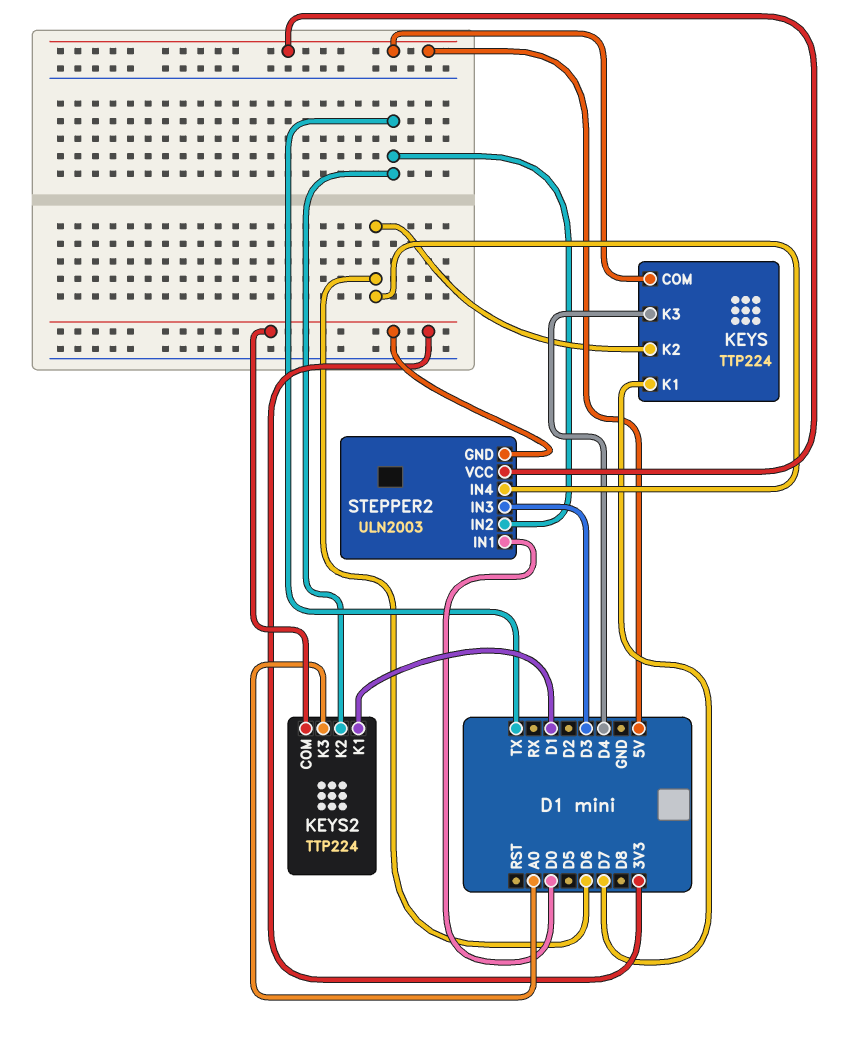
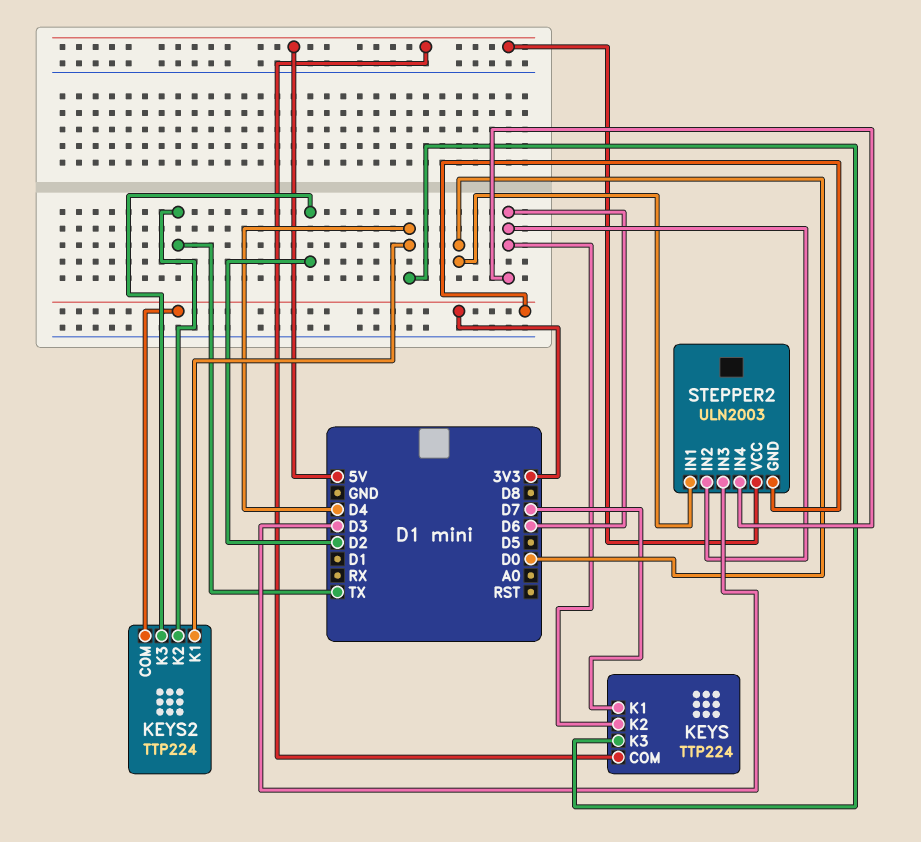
KEYS2 pin K1: D1 -> D4
KEYS2 pin K3: A0 -> D2
STEPPER2 pin IN2: TX -> D6

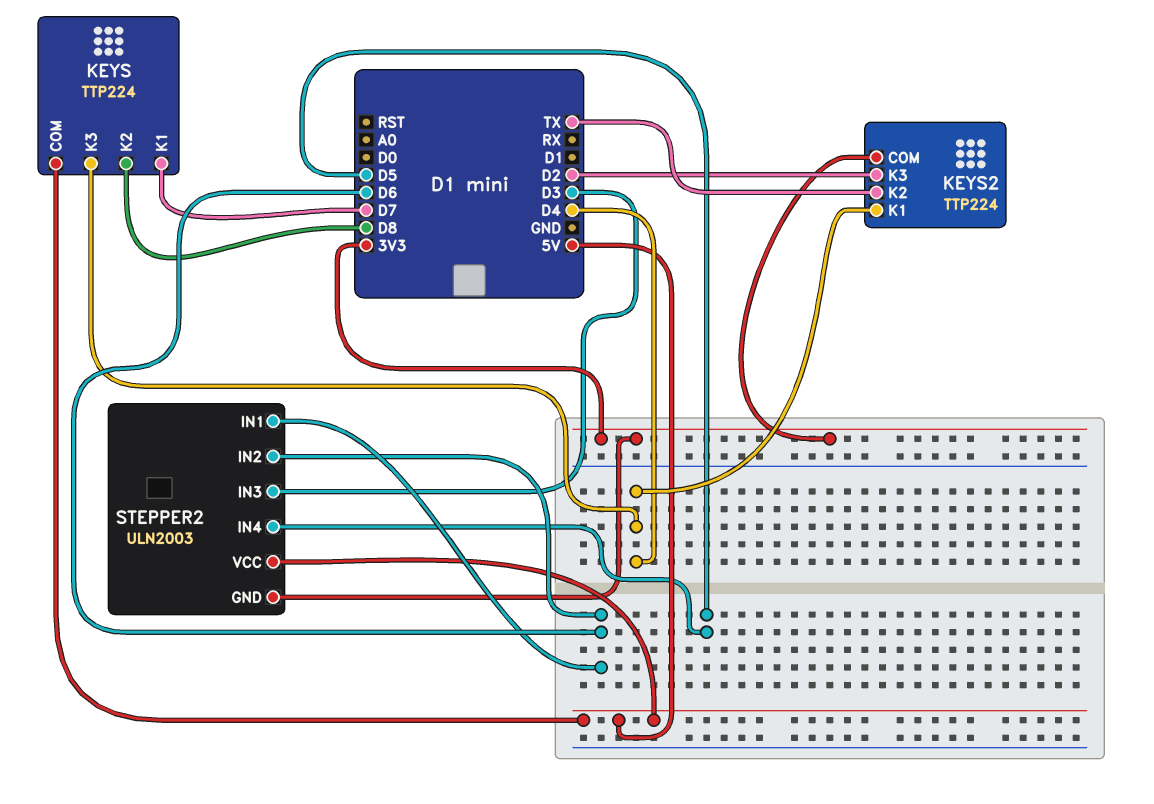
KEYS pin K2: D6 -> D8
STEPPER2 pin IN1: D0 -> D6
STEPPER2 pin IN4: D6 -> D5

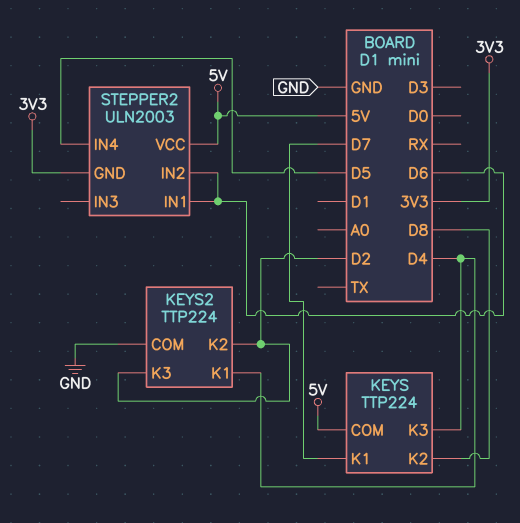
KEYS2 pin COM: 3V3 -> GND
KEYS2 pin K2: TX -> D2
STEPPER2 pin IN3: D3 -> none

